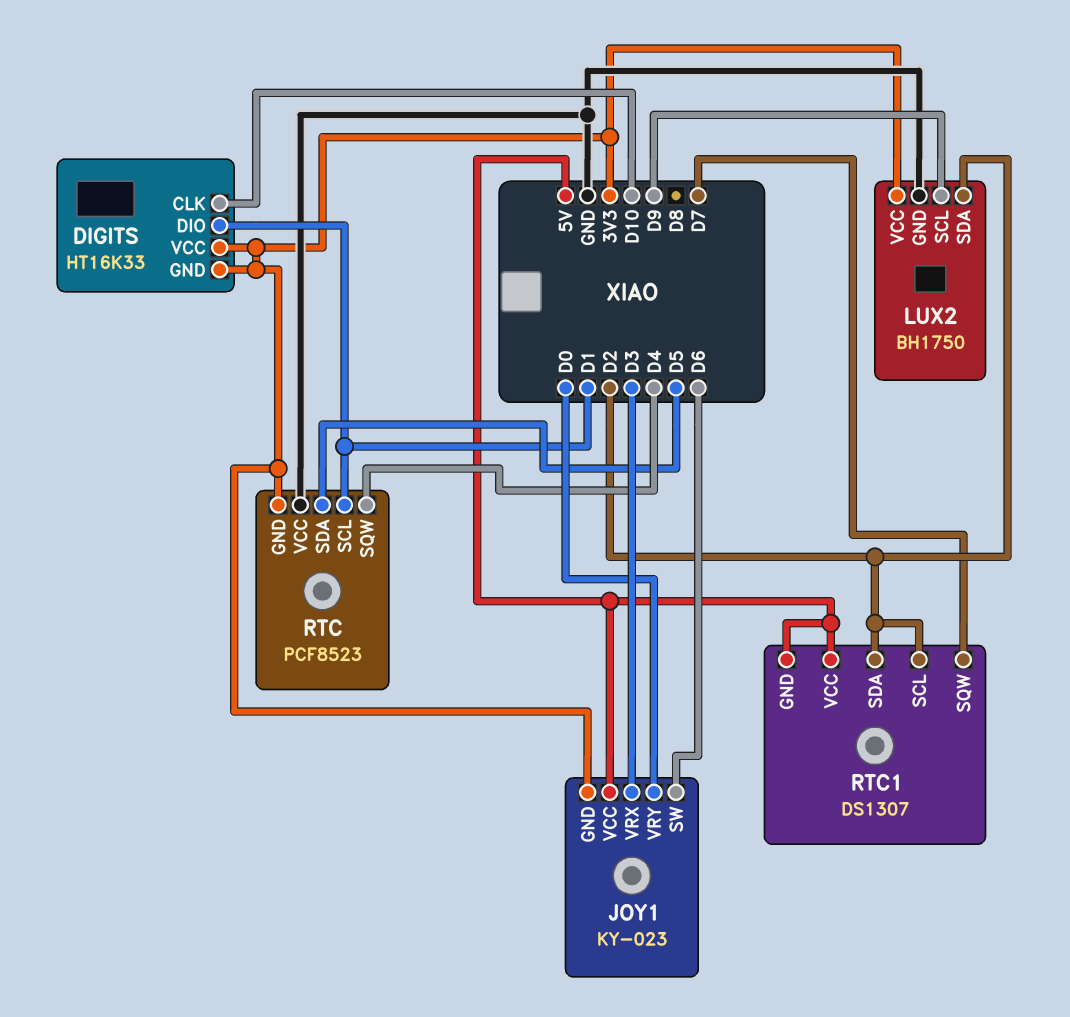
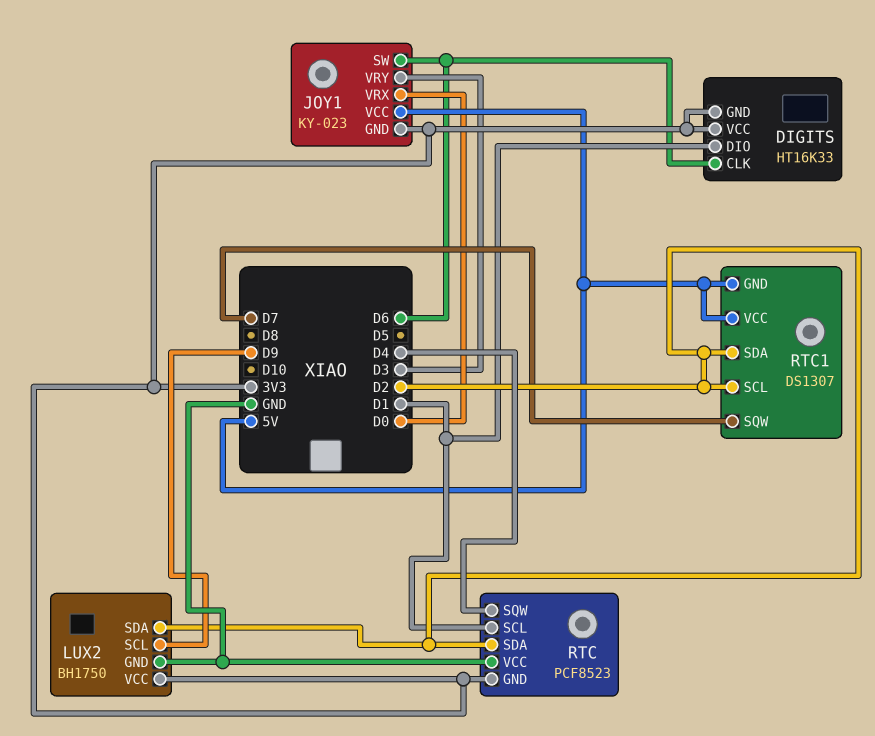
DIGITS pin CLK: D10 -> D6
JOY1 pin VRX: D3 -> D0
JOY1 pin VRY: D0 -> D3
RTC pin SDA: D5 -> D2

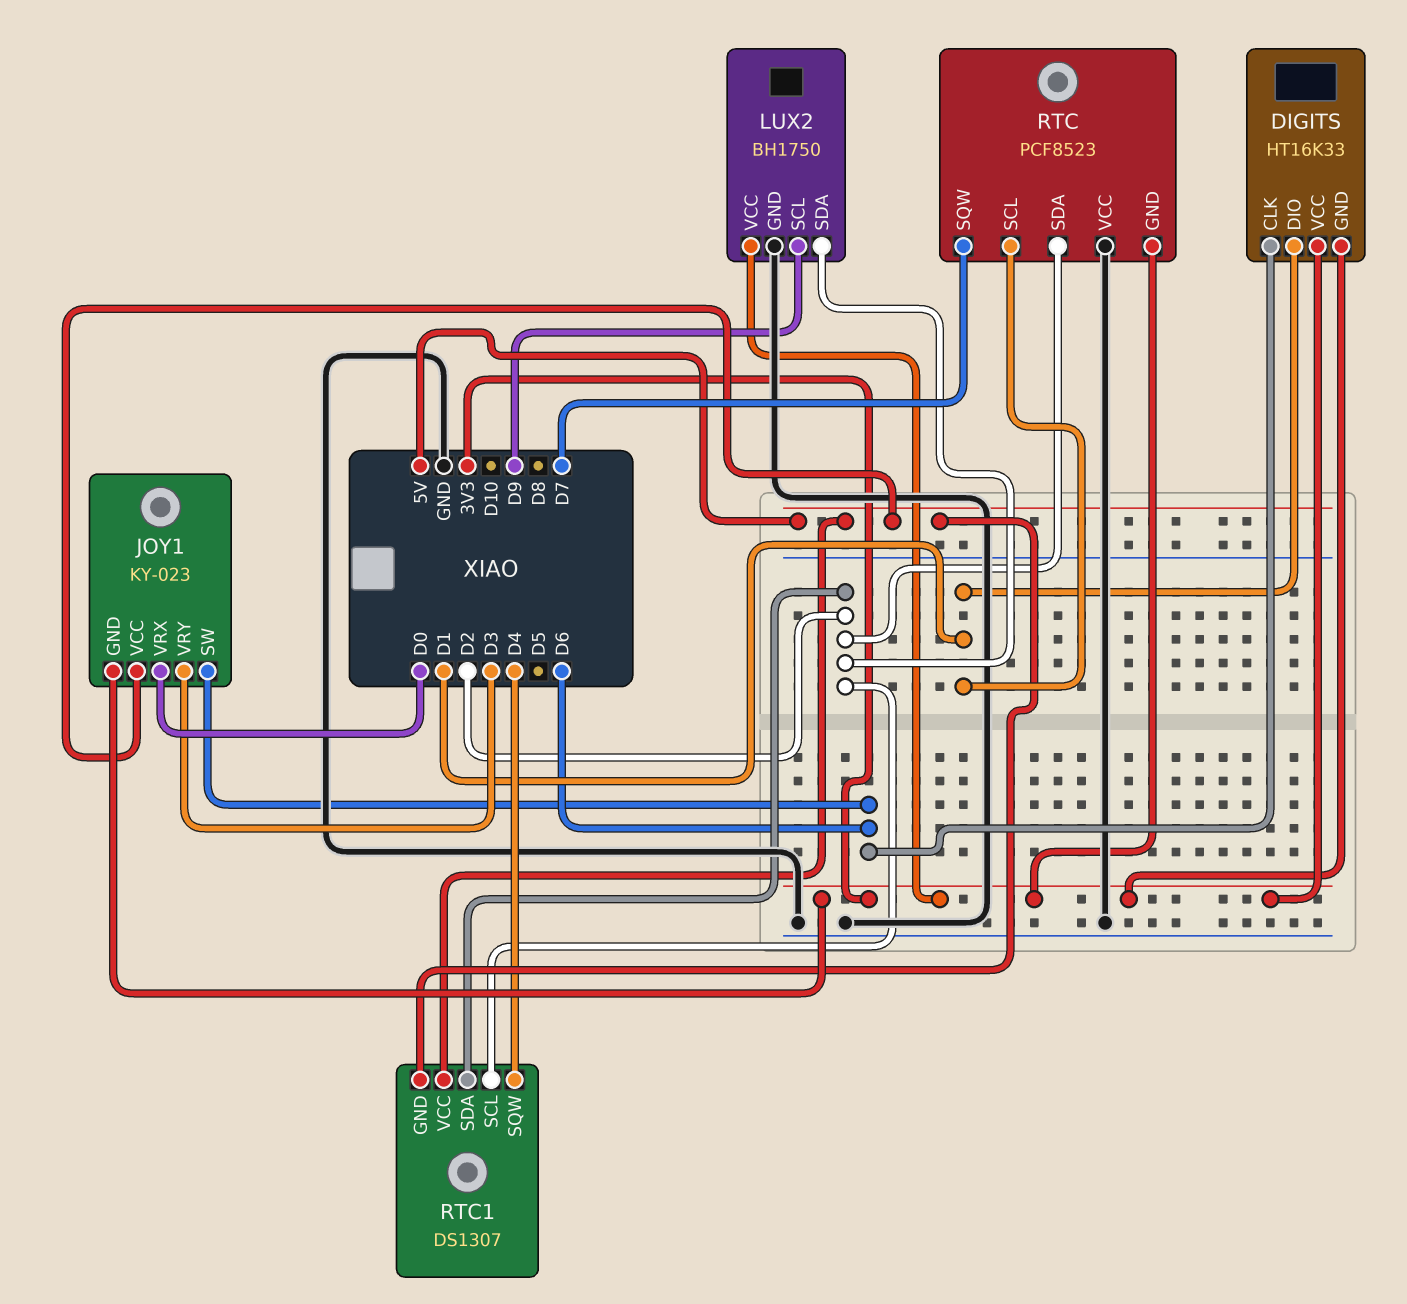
RTC pin SQW: D4 -> D7
RTC1 pin SQW: D7 -> D4

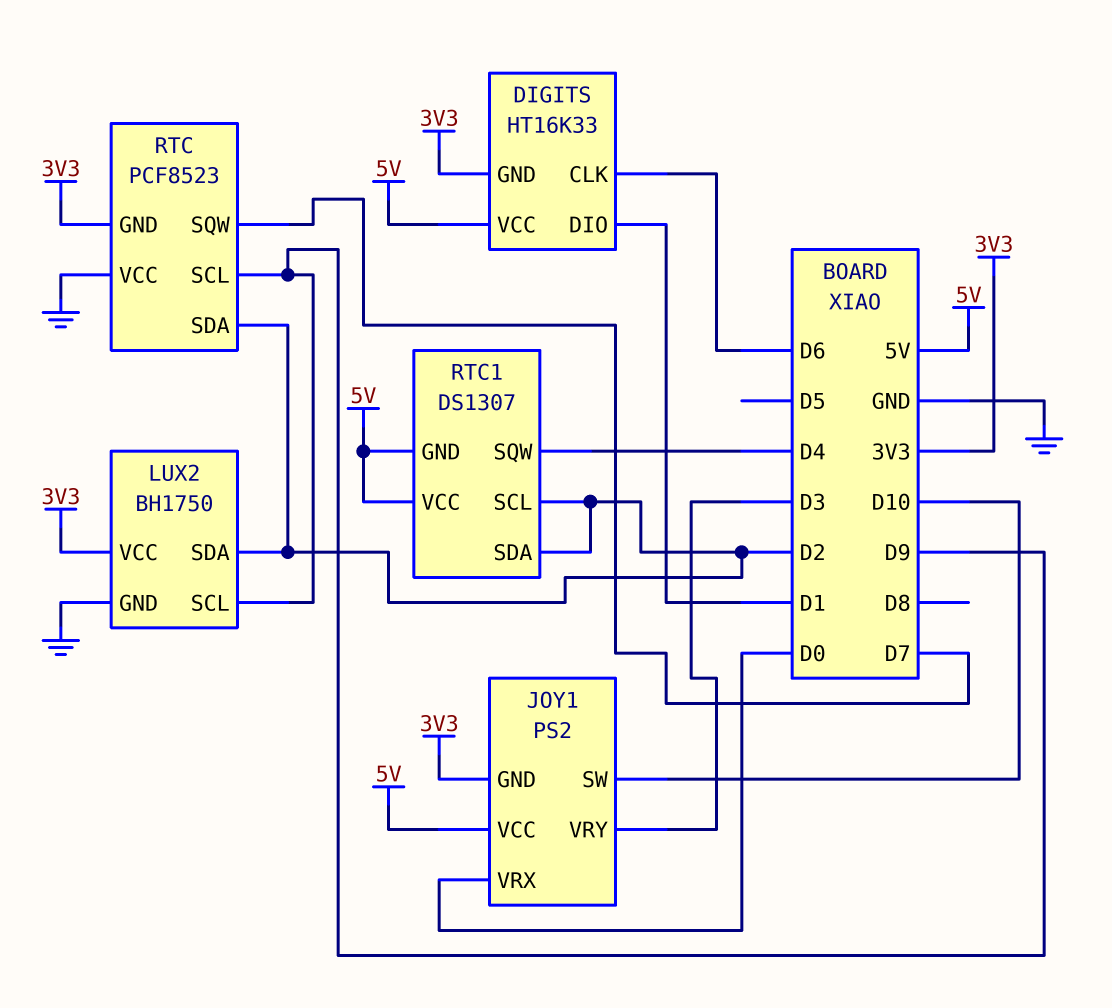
DIGITS pin VCC: 3V3 -> 5V
JOY1: KY-023 -> PS2
JOY1 pin SW: D6 -> D10
RTC pin SCL: D1 -> D9

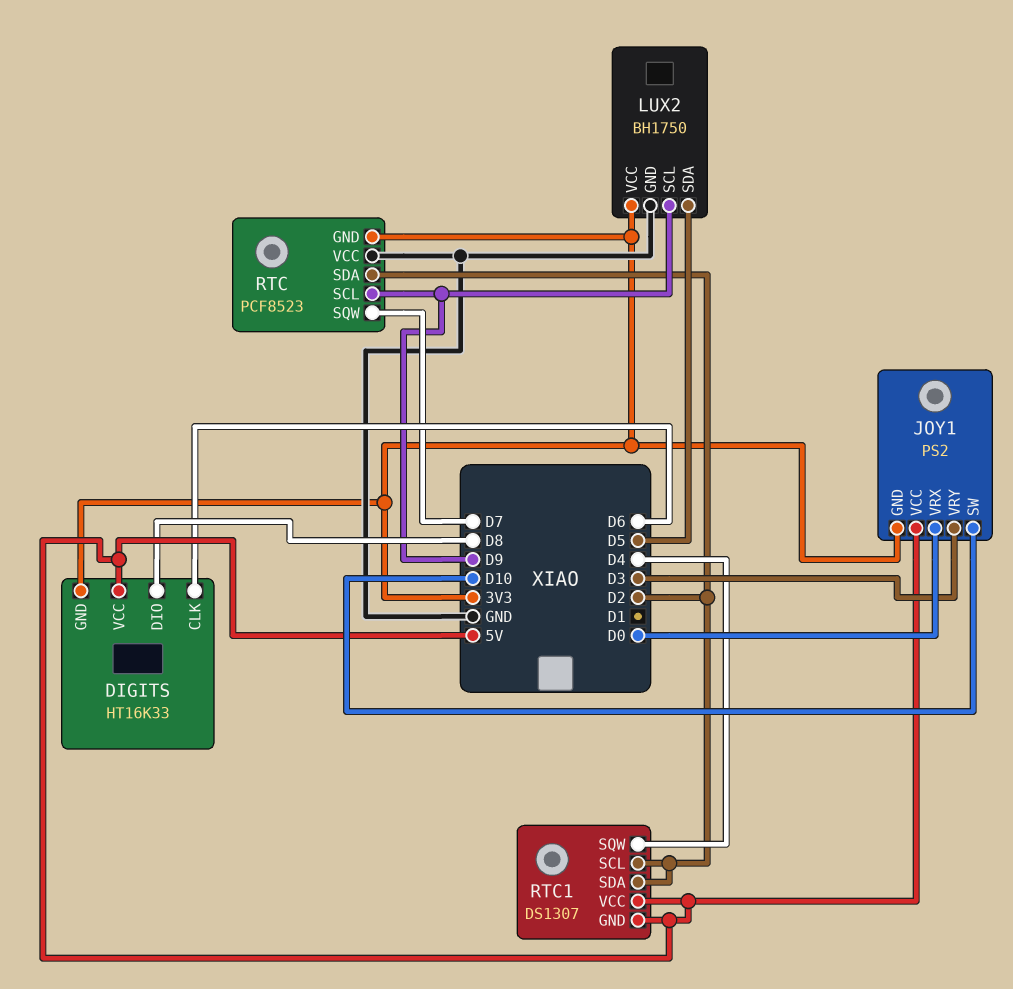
DIGITS pin DIO: D1 -> D8
LUX2 pin SDA: D2 -> D5

